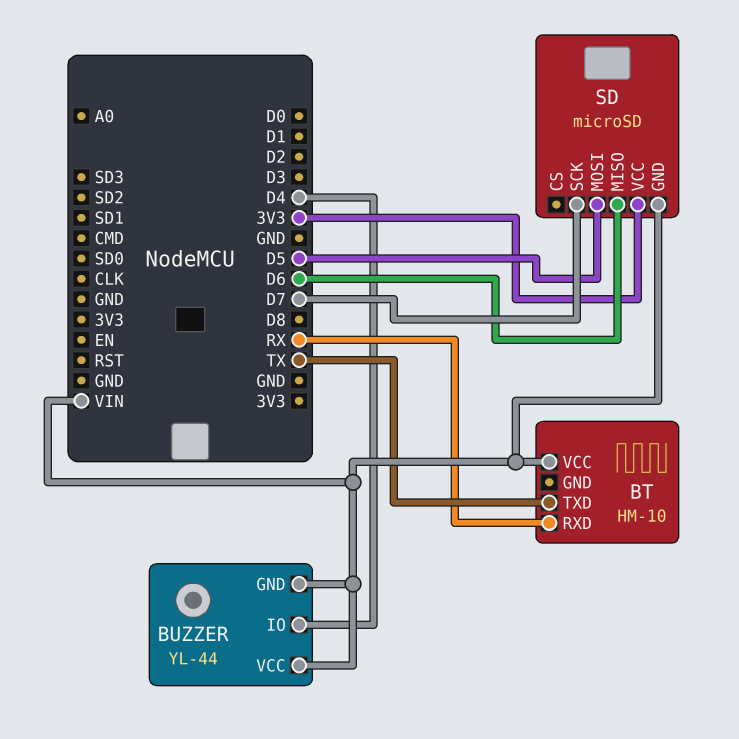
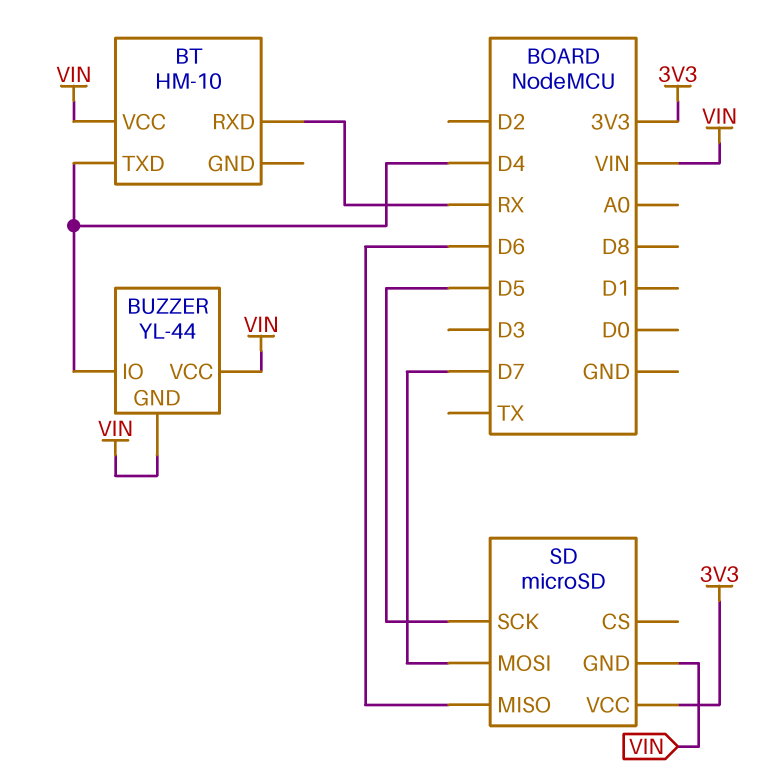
BT pin TXD: TX -> D4
SD pin MOSI: D5 -> D7
SD pin SCK: D7 -> D5

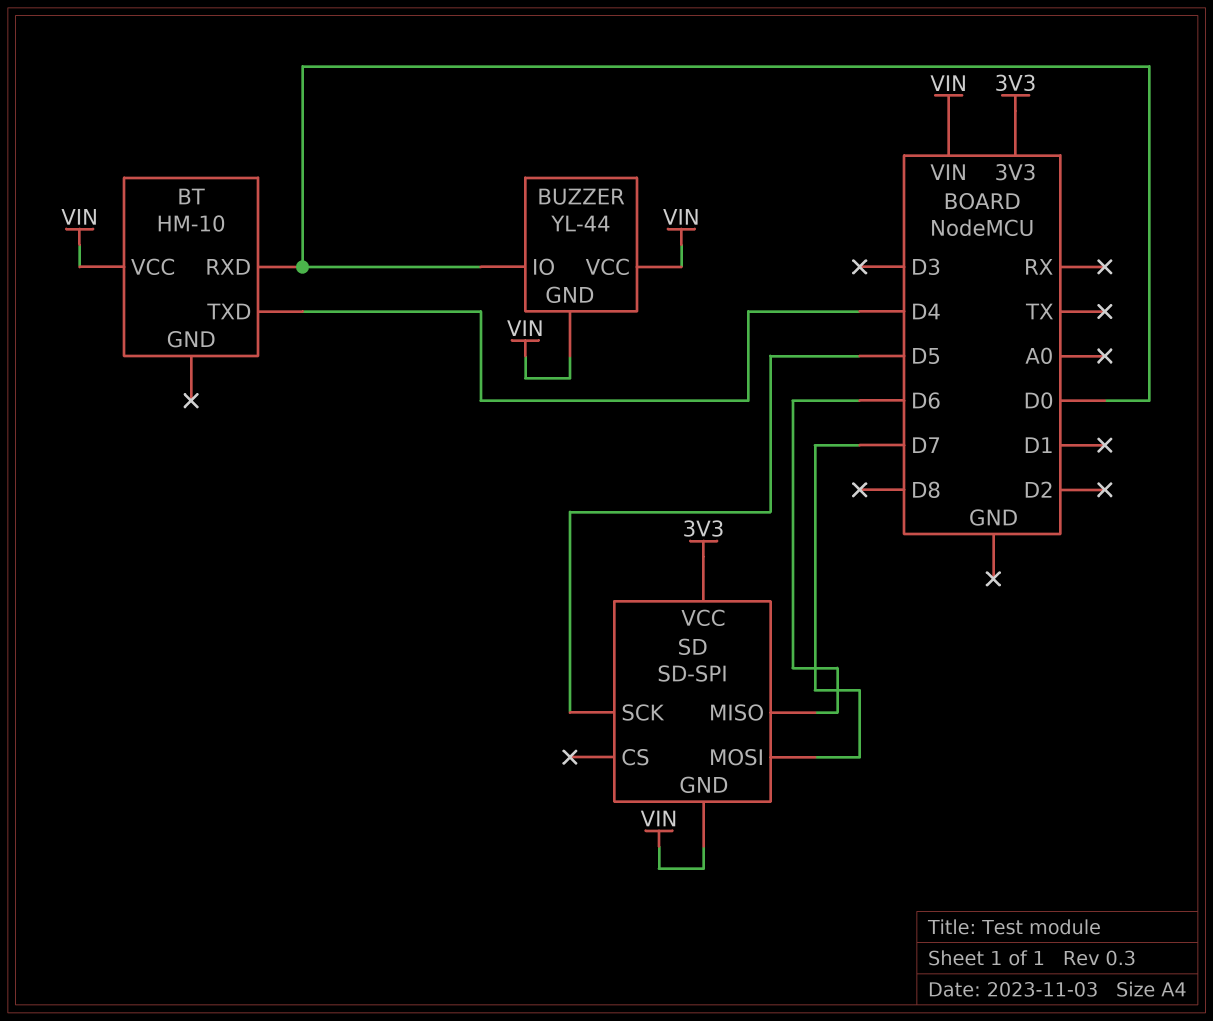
BT pin RXD: RX -> D0
BUZZER pin IO: D4 -> D0
SD: microSD -> SD-SPI

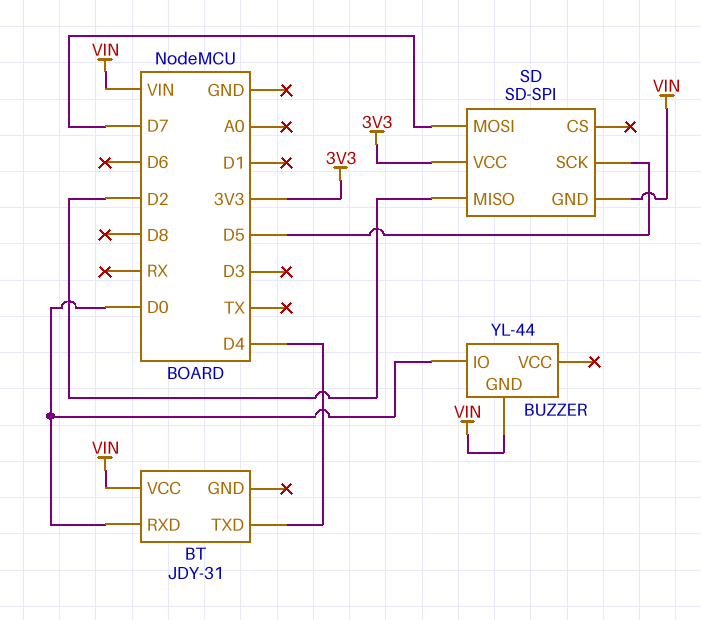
BT: HM-10 -> JDY-31
BUZZER pin VCC: VIN -> none
SD pin MISO: D6 -> D2

